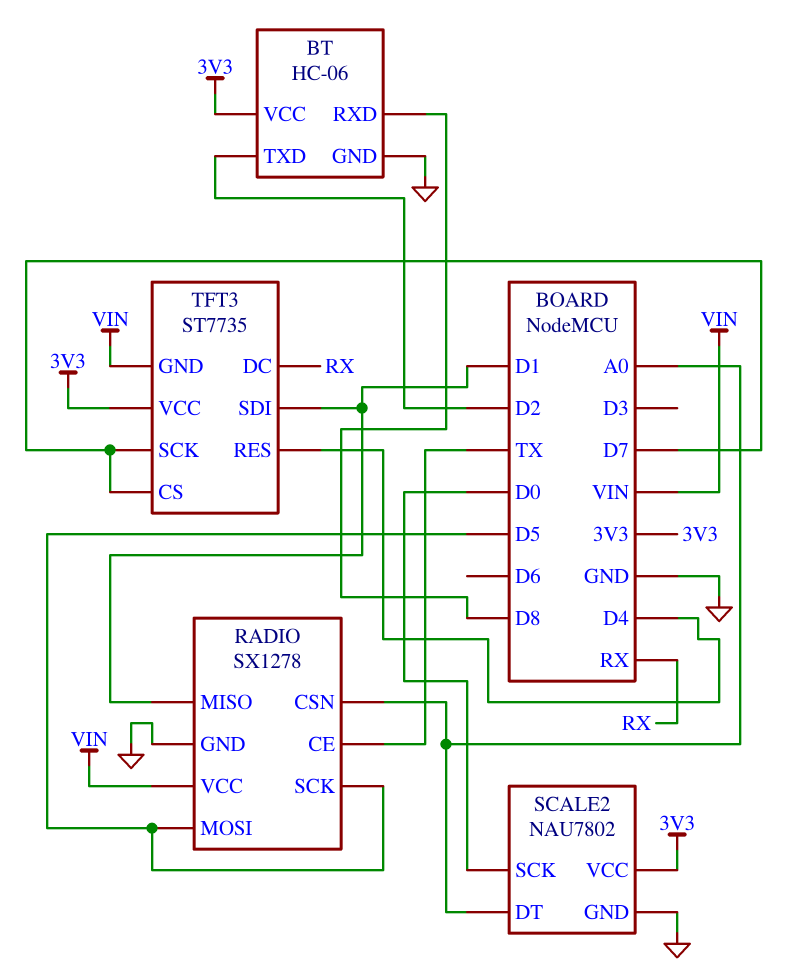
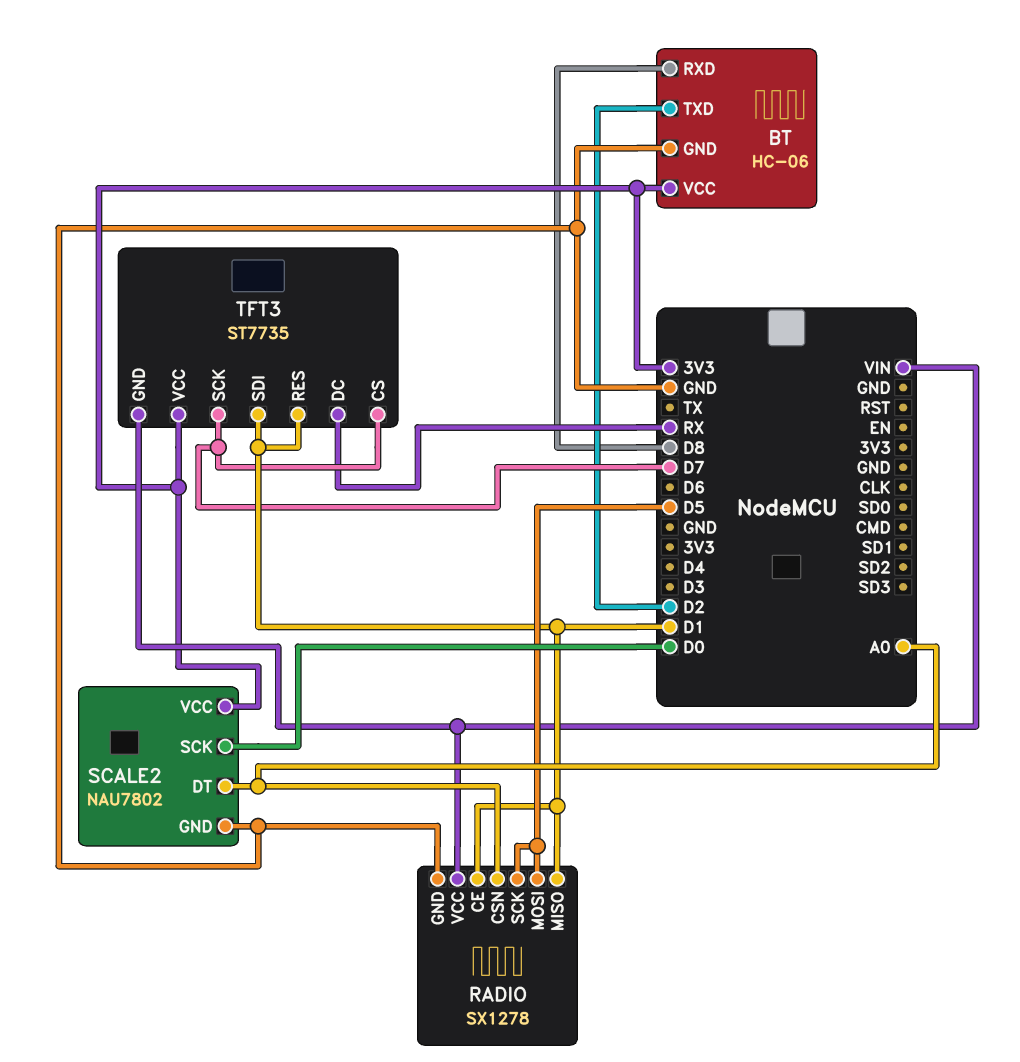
RADIO pin CE: TX -> D1
TFT3 pin RES: D4 -> D1

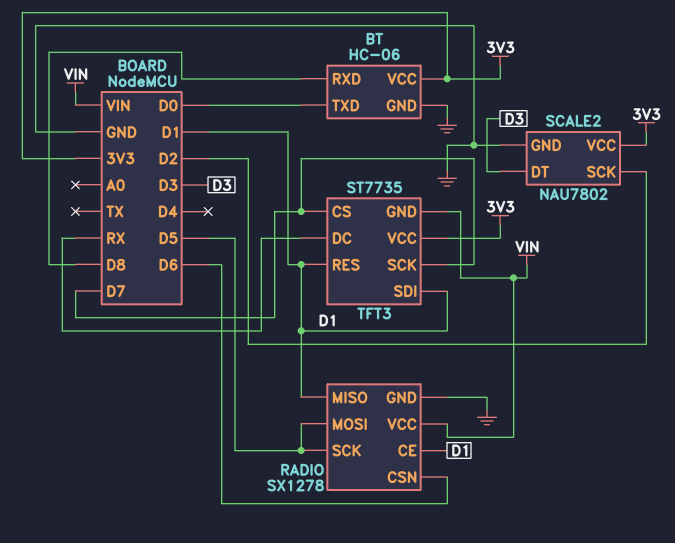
BT pin TXD: D2 -> D0
RADIO pin CSN: A0 -> D6
SCALE2 pin DT: A0 -> D3
SCALE2 pin SCK: D0 -> D2

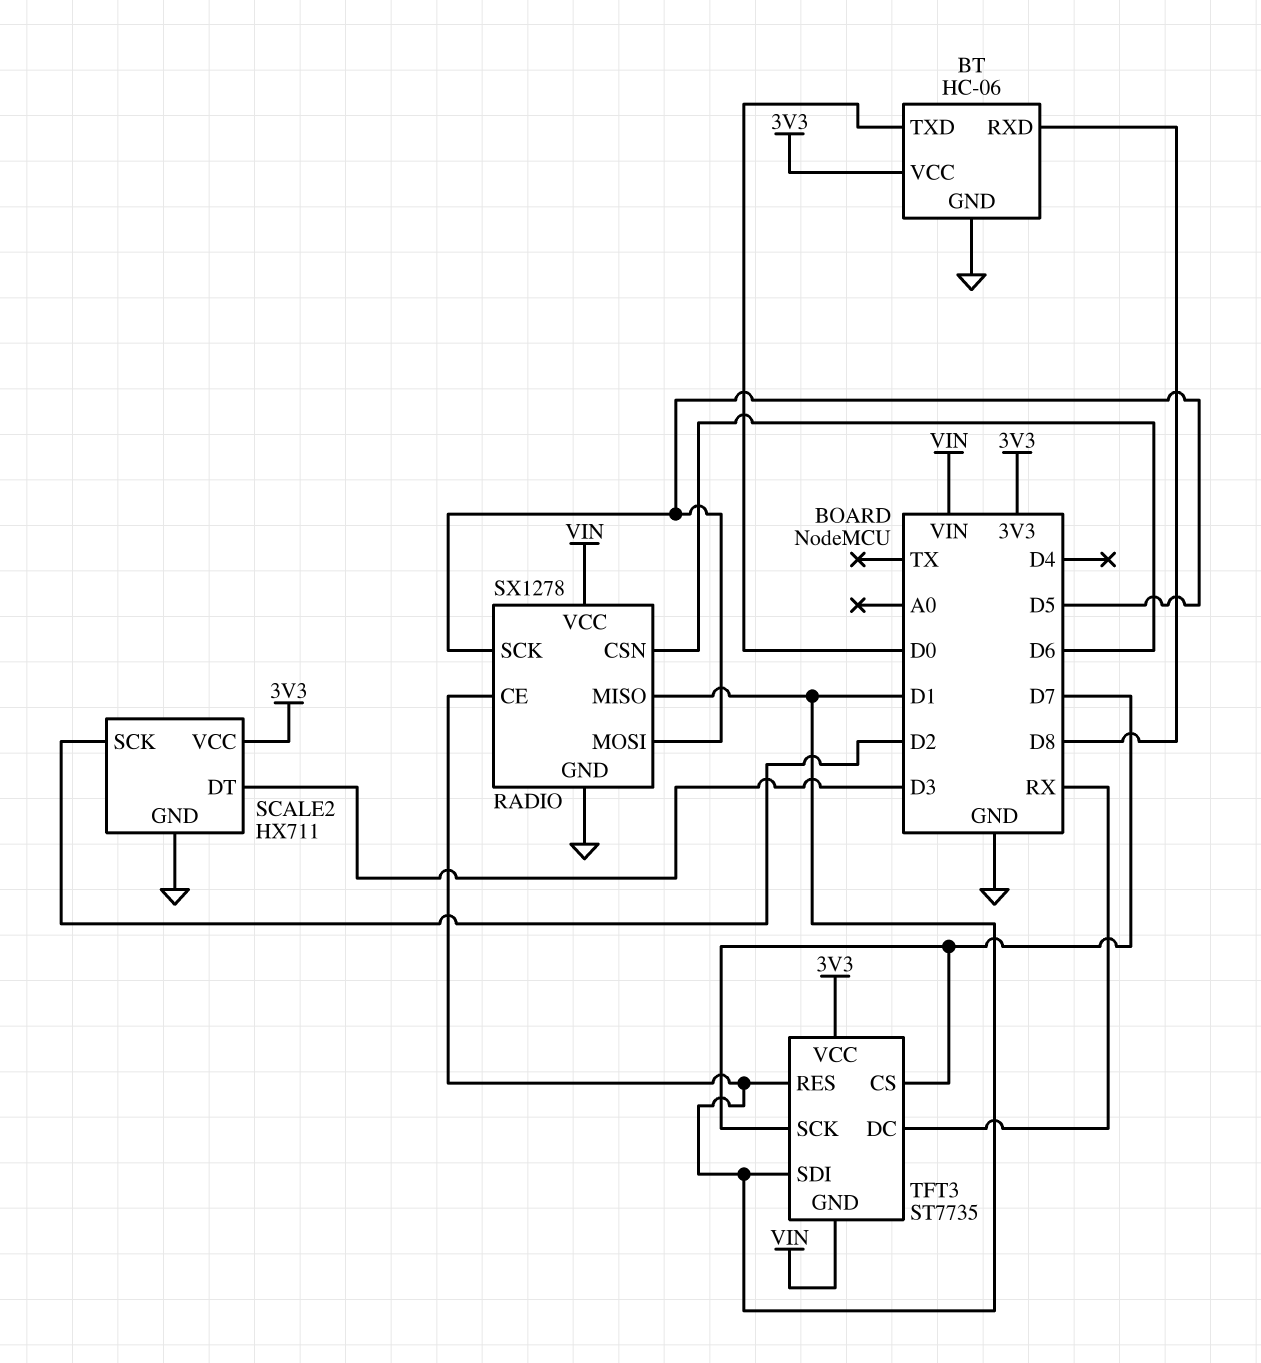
SCALE2: NAU7802 -> HX711

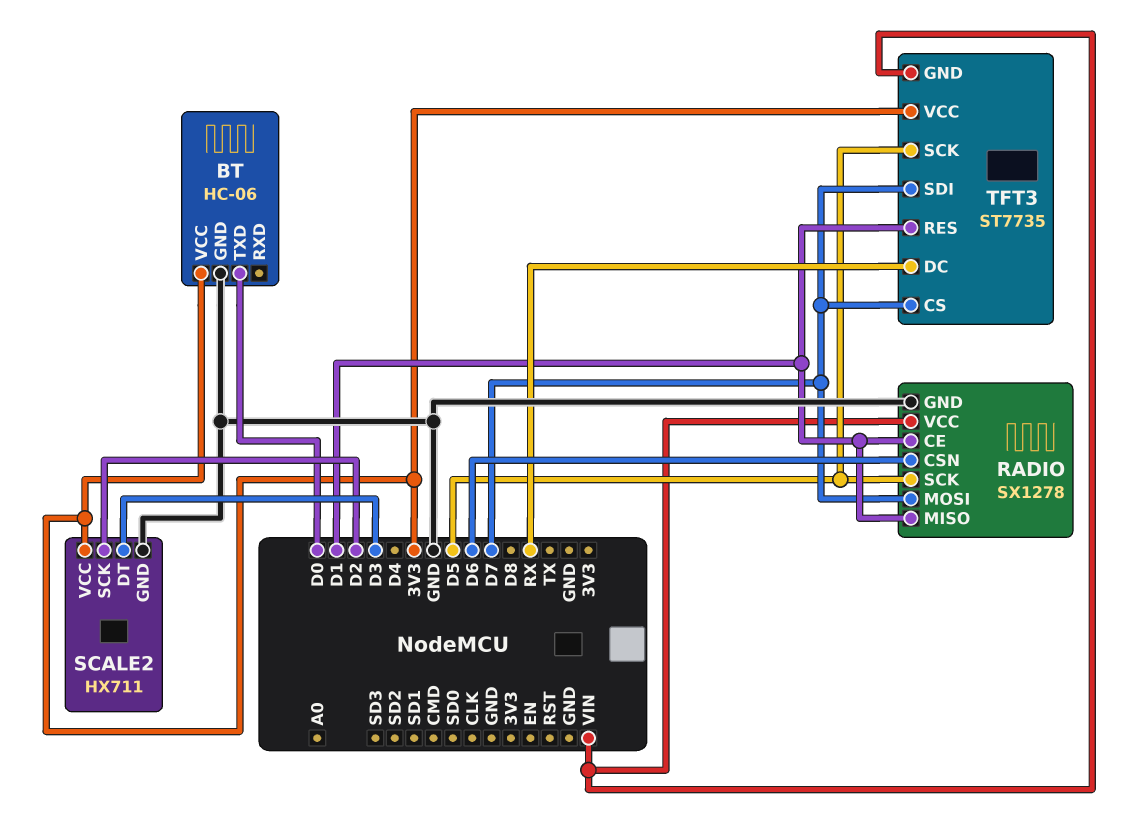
BT pin RXD: D8 -> none
RADIO pin MOSI: D5 -> D7
TFT3 pin SCK: D7 -> D5
TFT3 pin SDI: D1 -> D7

